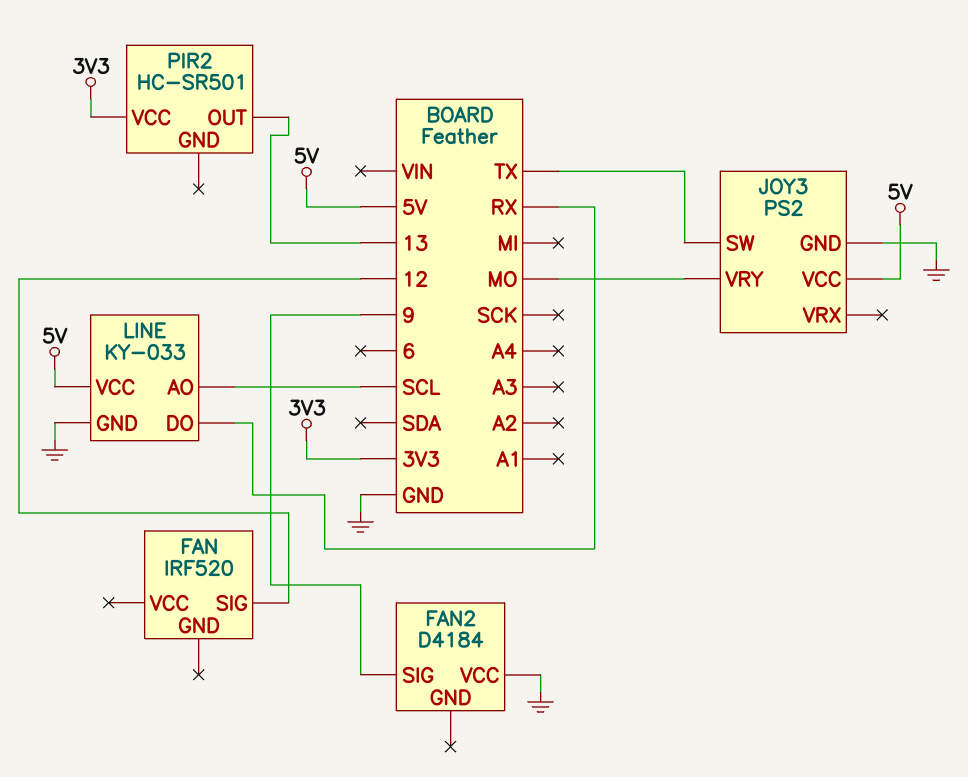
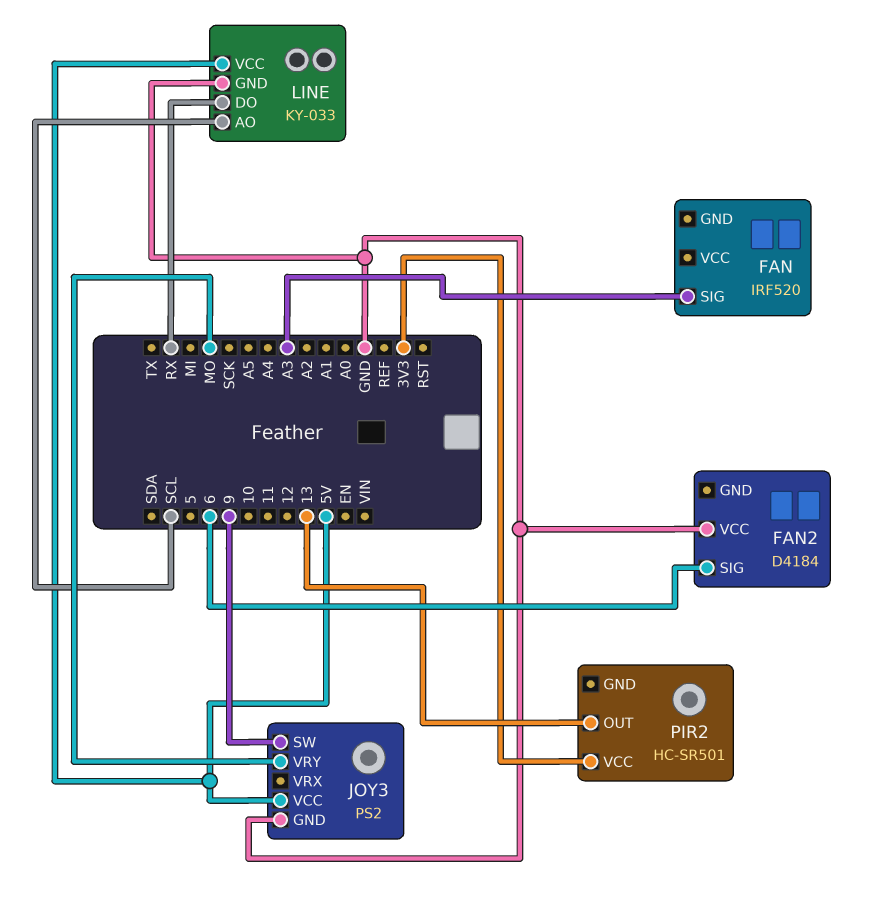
FAN pin SIG: 12 -> A3
FAN2 pin SIG: 9 -> 6
JOY3 pin SW: TX -> 9

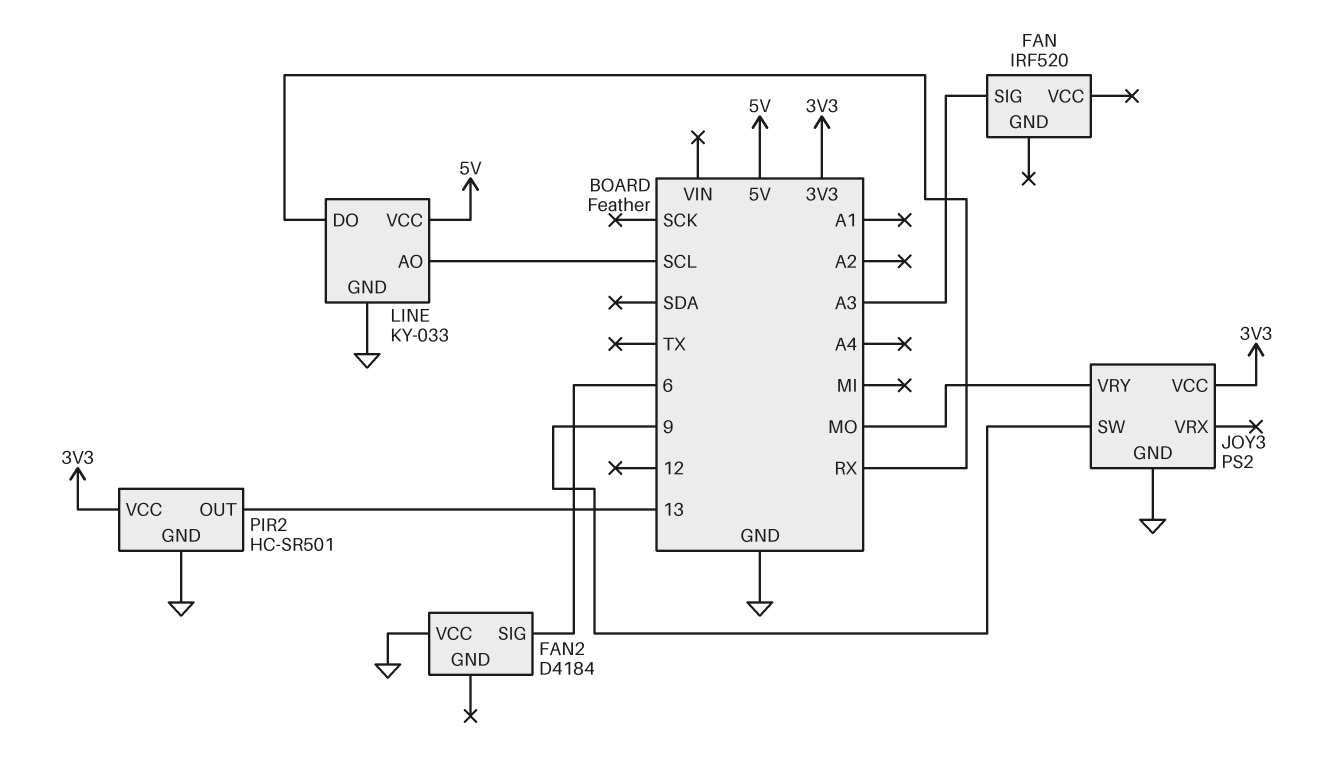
JOY3 pin VCC: 5V -> 3V3
PIR2 pin GND: none -> GND

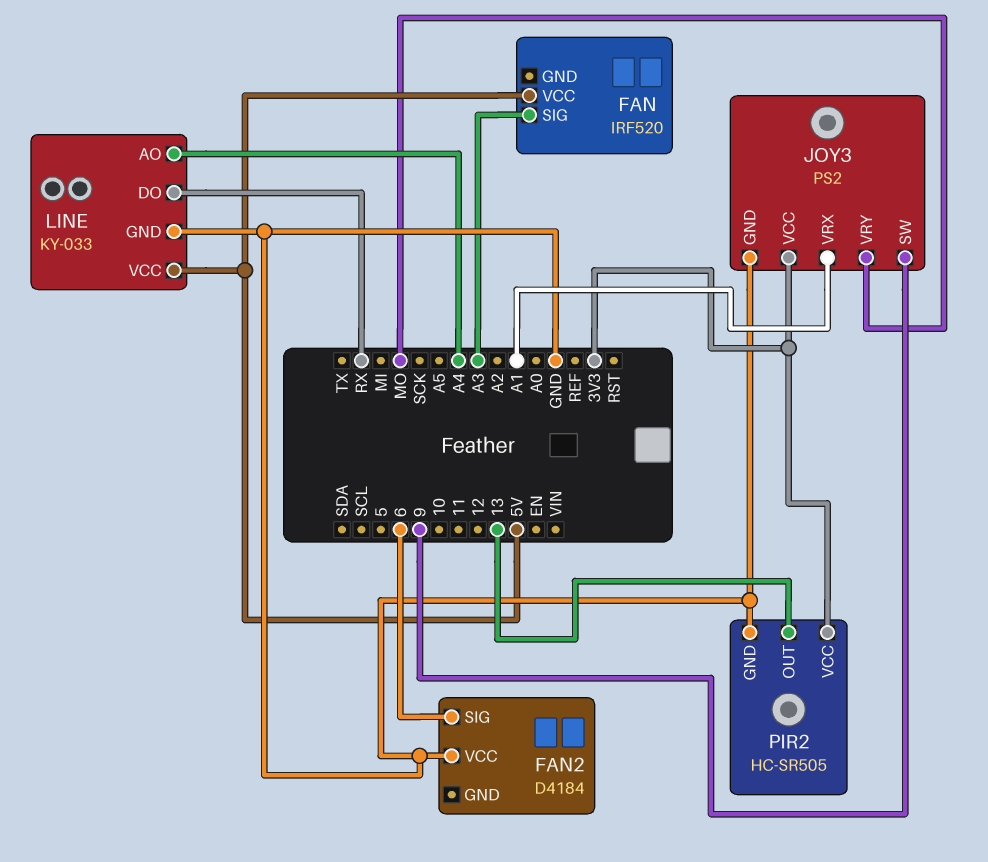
FAN pin VCC: none -> 5V
JOY3 pin VRX: none -> A1
LINE pin AO: SCL -> A4
PIR2: HC-SR501 -> HC-SR505

